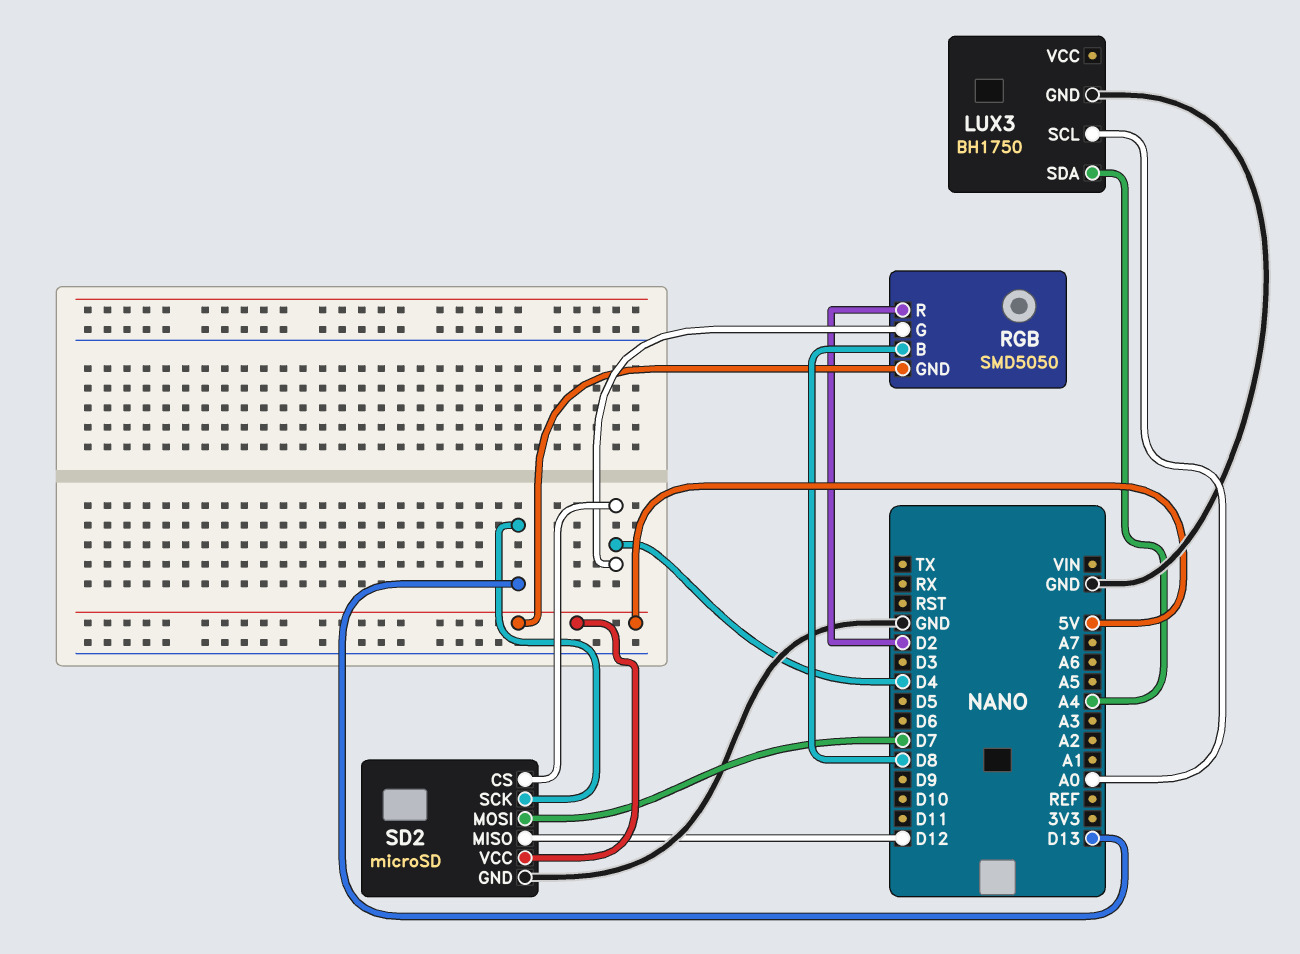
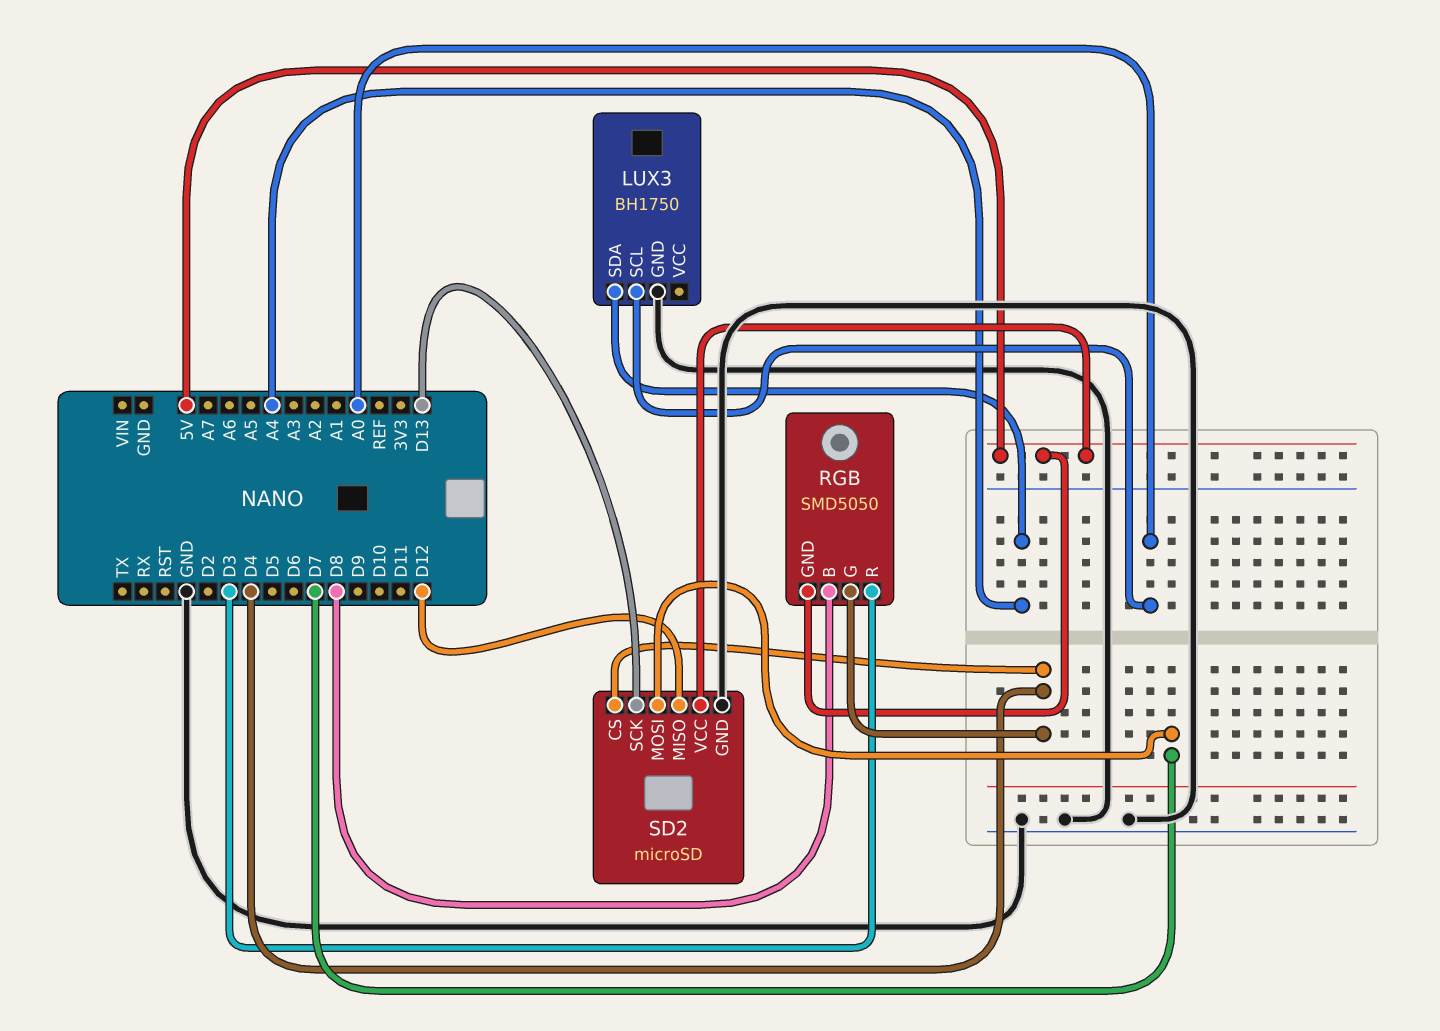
RGB pin R: D2 -> D3

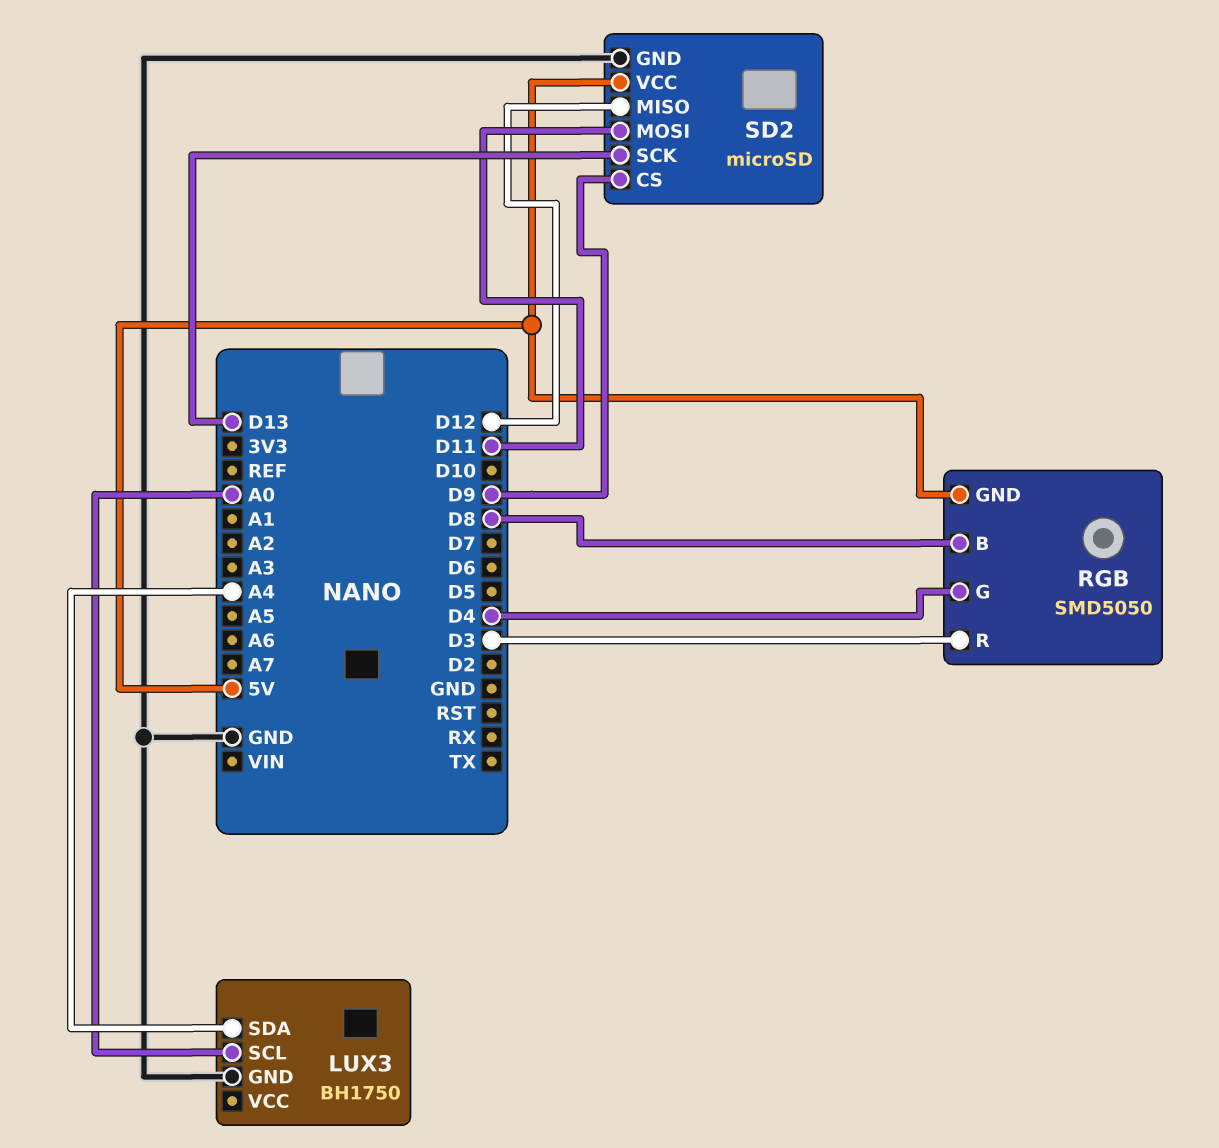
SD2 pin CS: D4 -> D9
SD2 pin MOSI: D7 -> D11

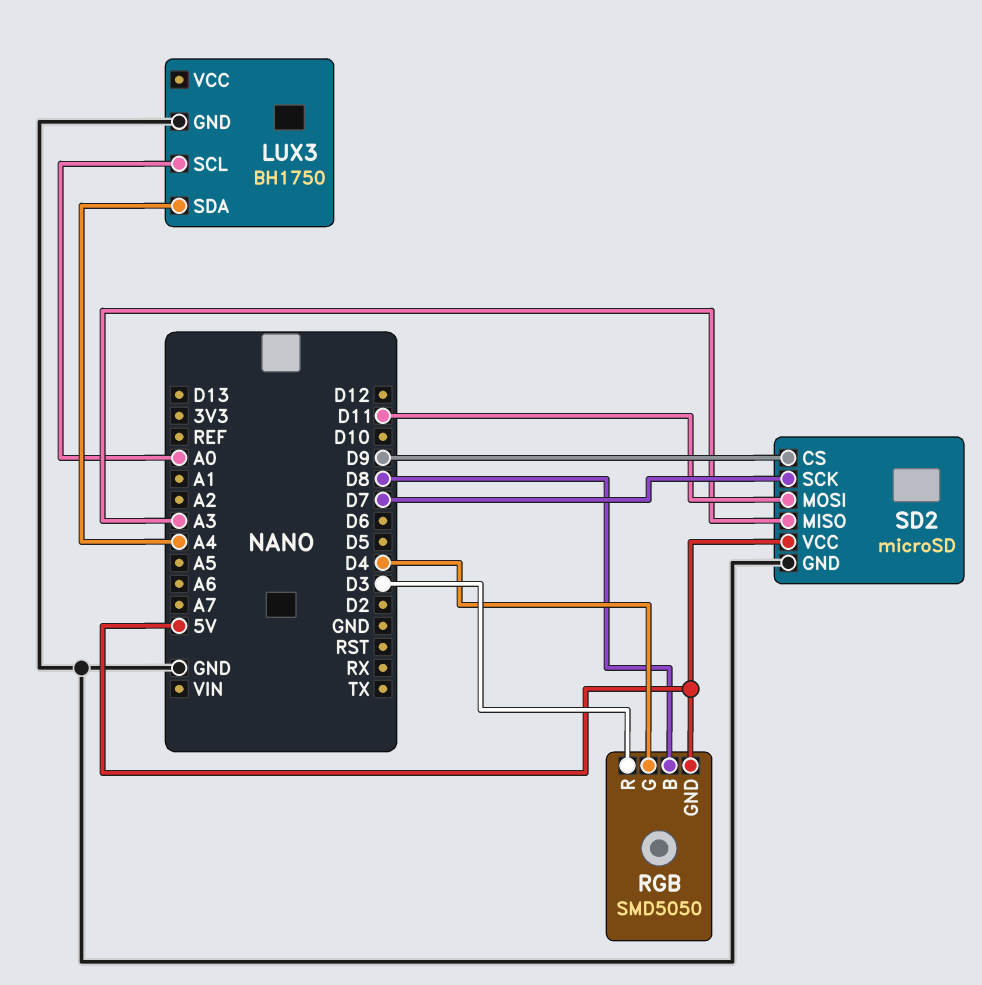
SD2 pin MISO: D12 -> A3
SD2 pin SCK: D13 -> D7

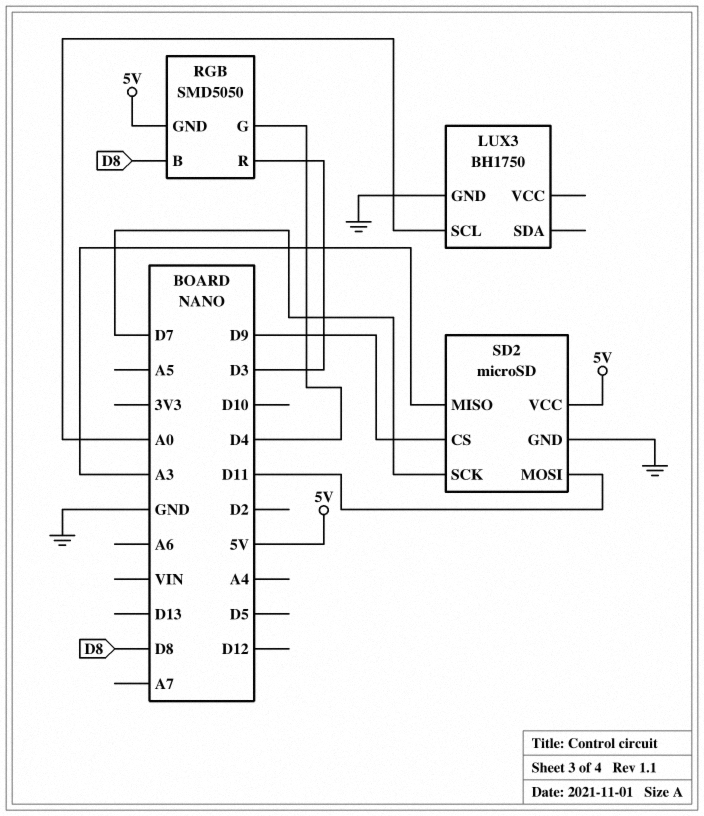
LUX3 pin SDA: A4 -> none

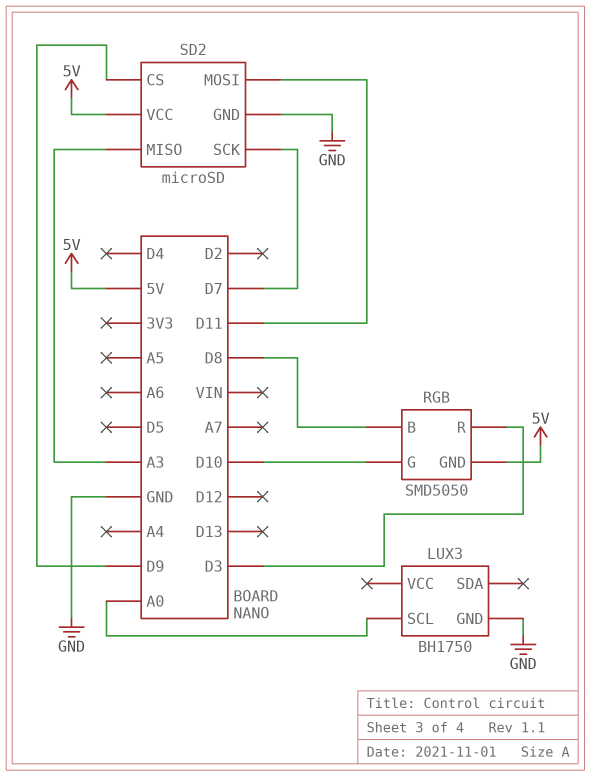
RGB pin G: D4 -> D10

